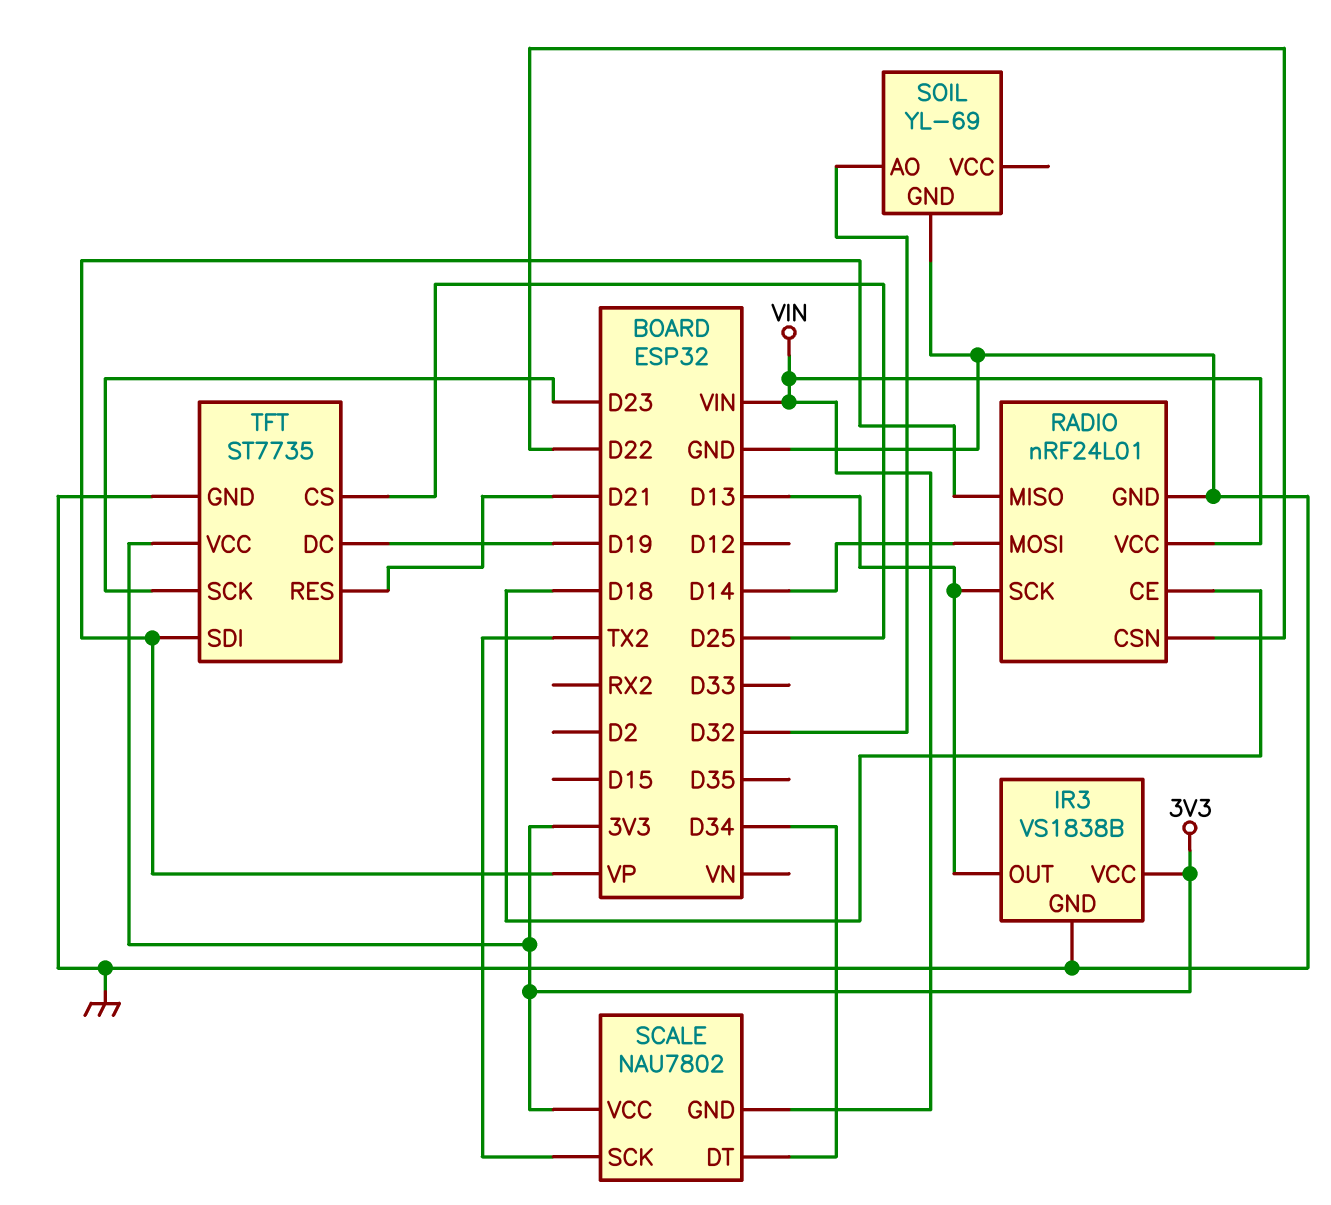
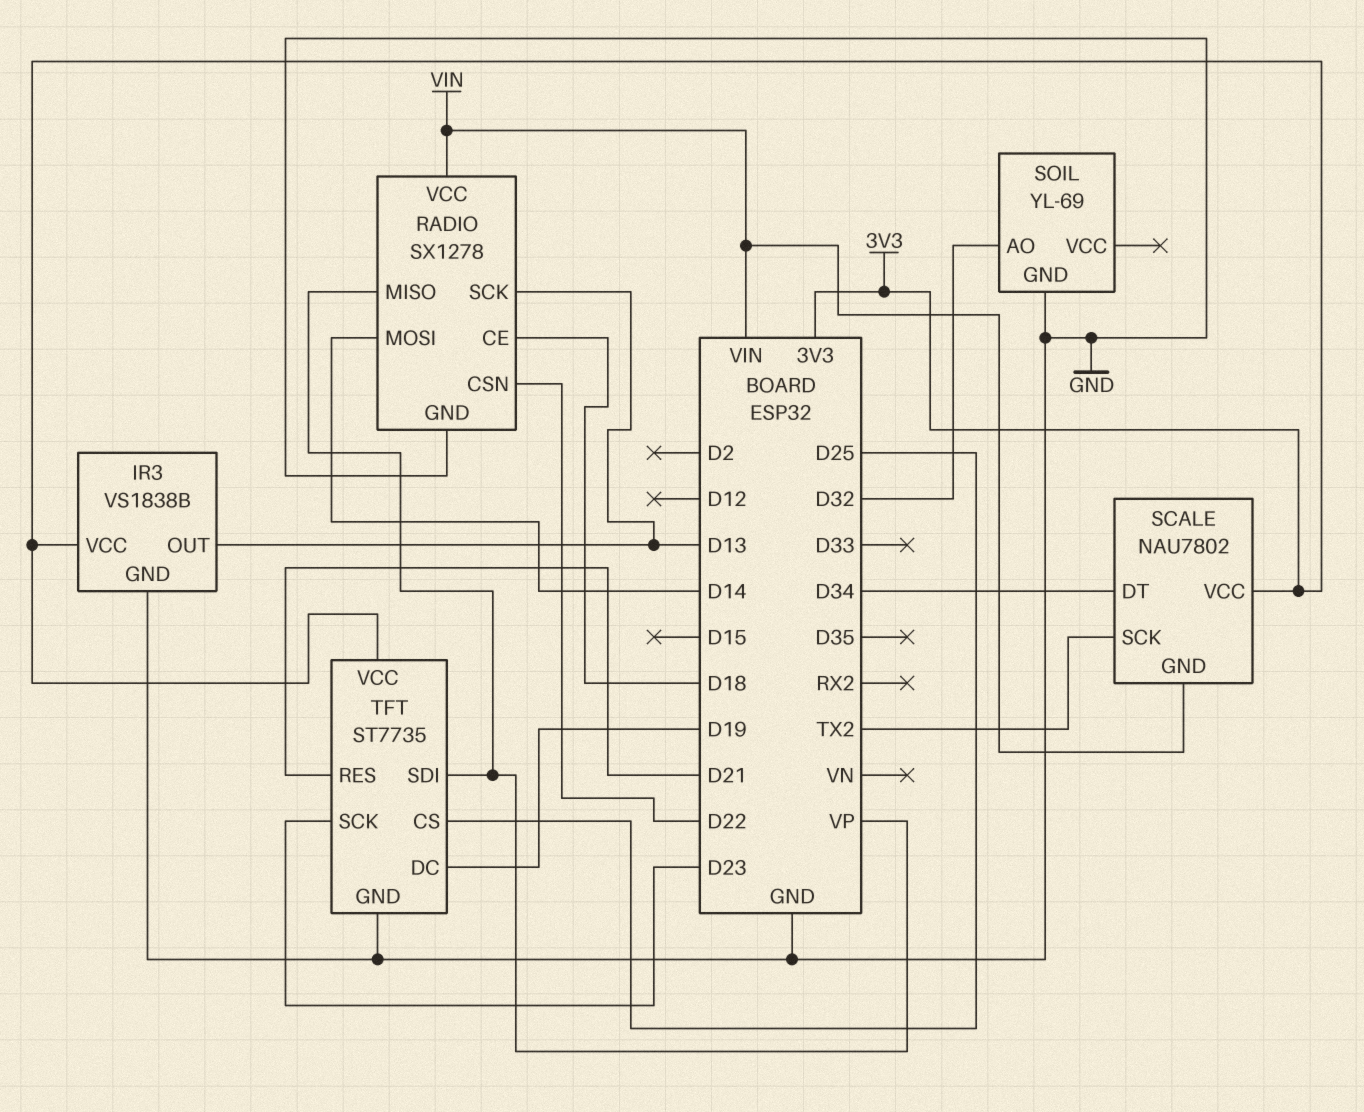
RADIO: nRF24L01 -> SX1278

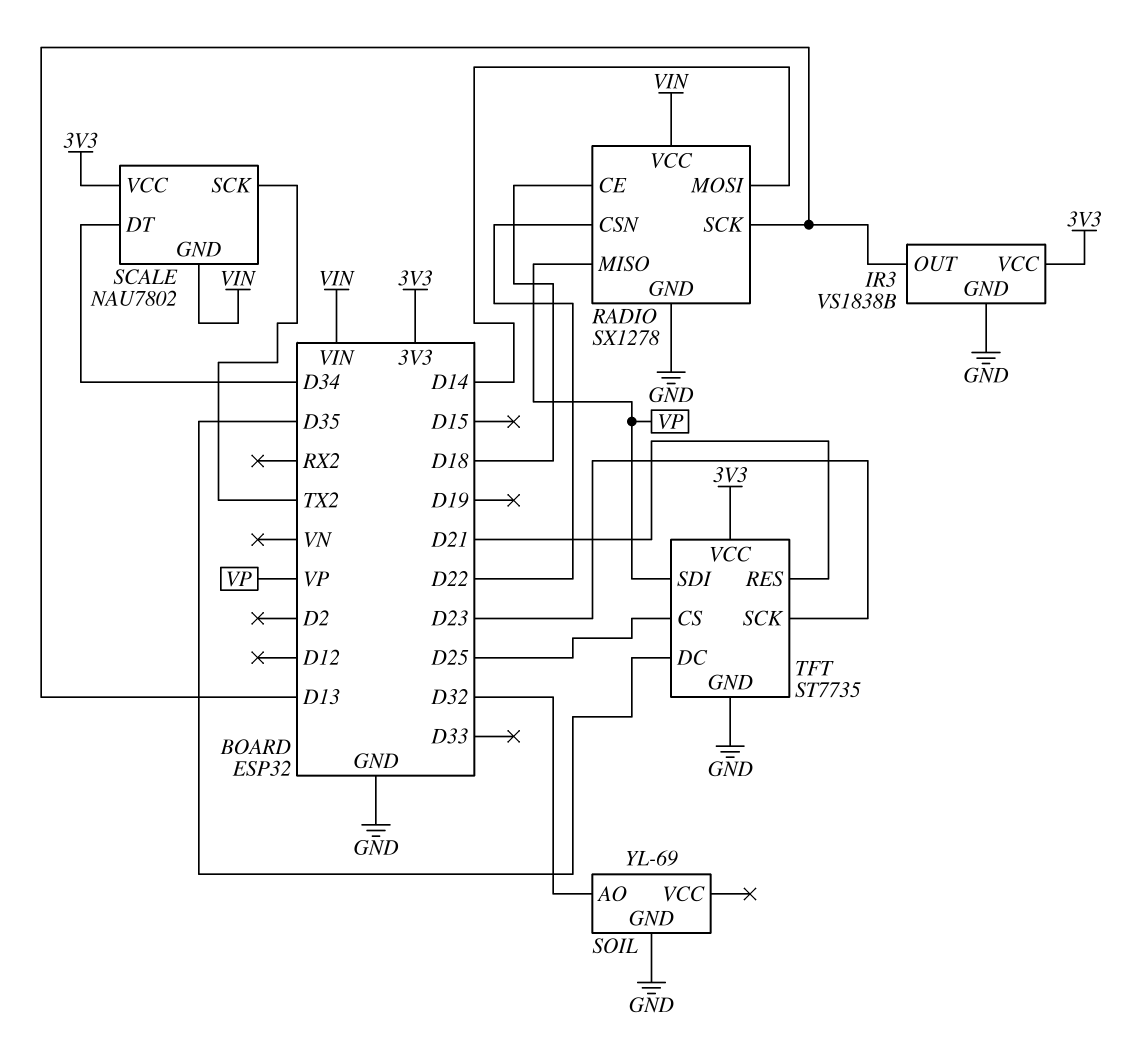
TFT pin DC: D19 -> D35

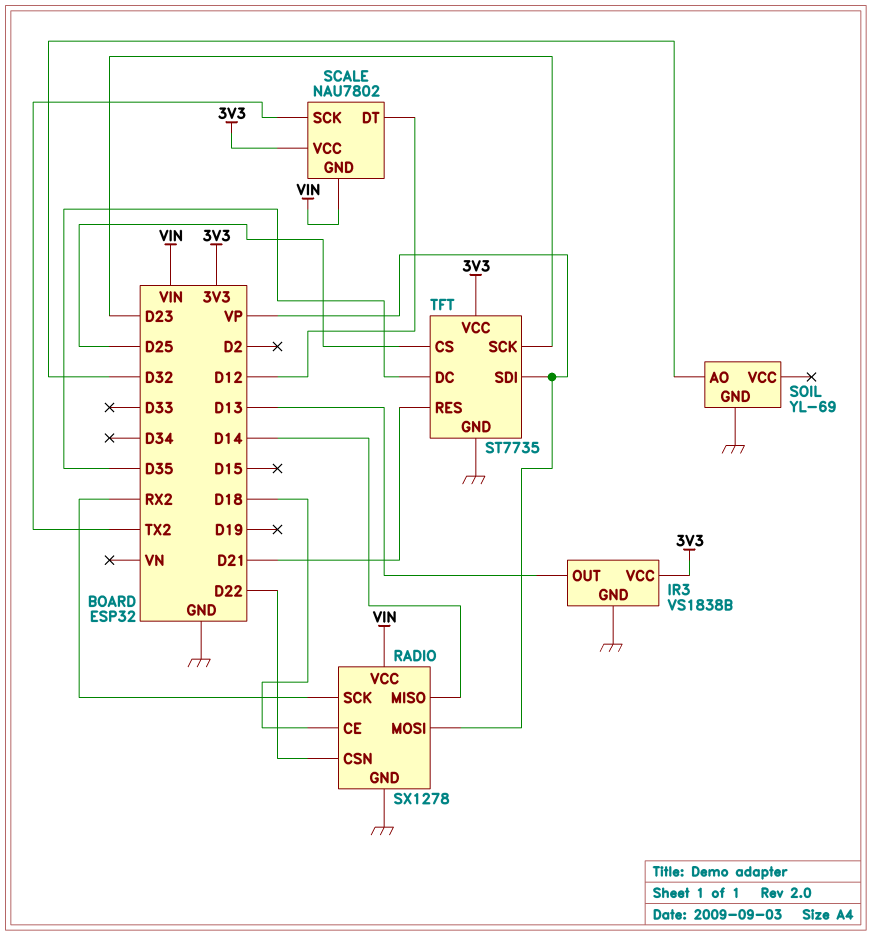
RADIO pin MISO: VP -> D14
RADIO pin MOSI: D14 -> VP
RADIO pin SCK: D13 -> RX2
SCALE pin DT: D34 -> D12

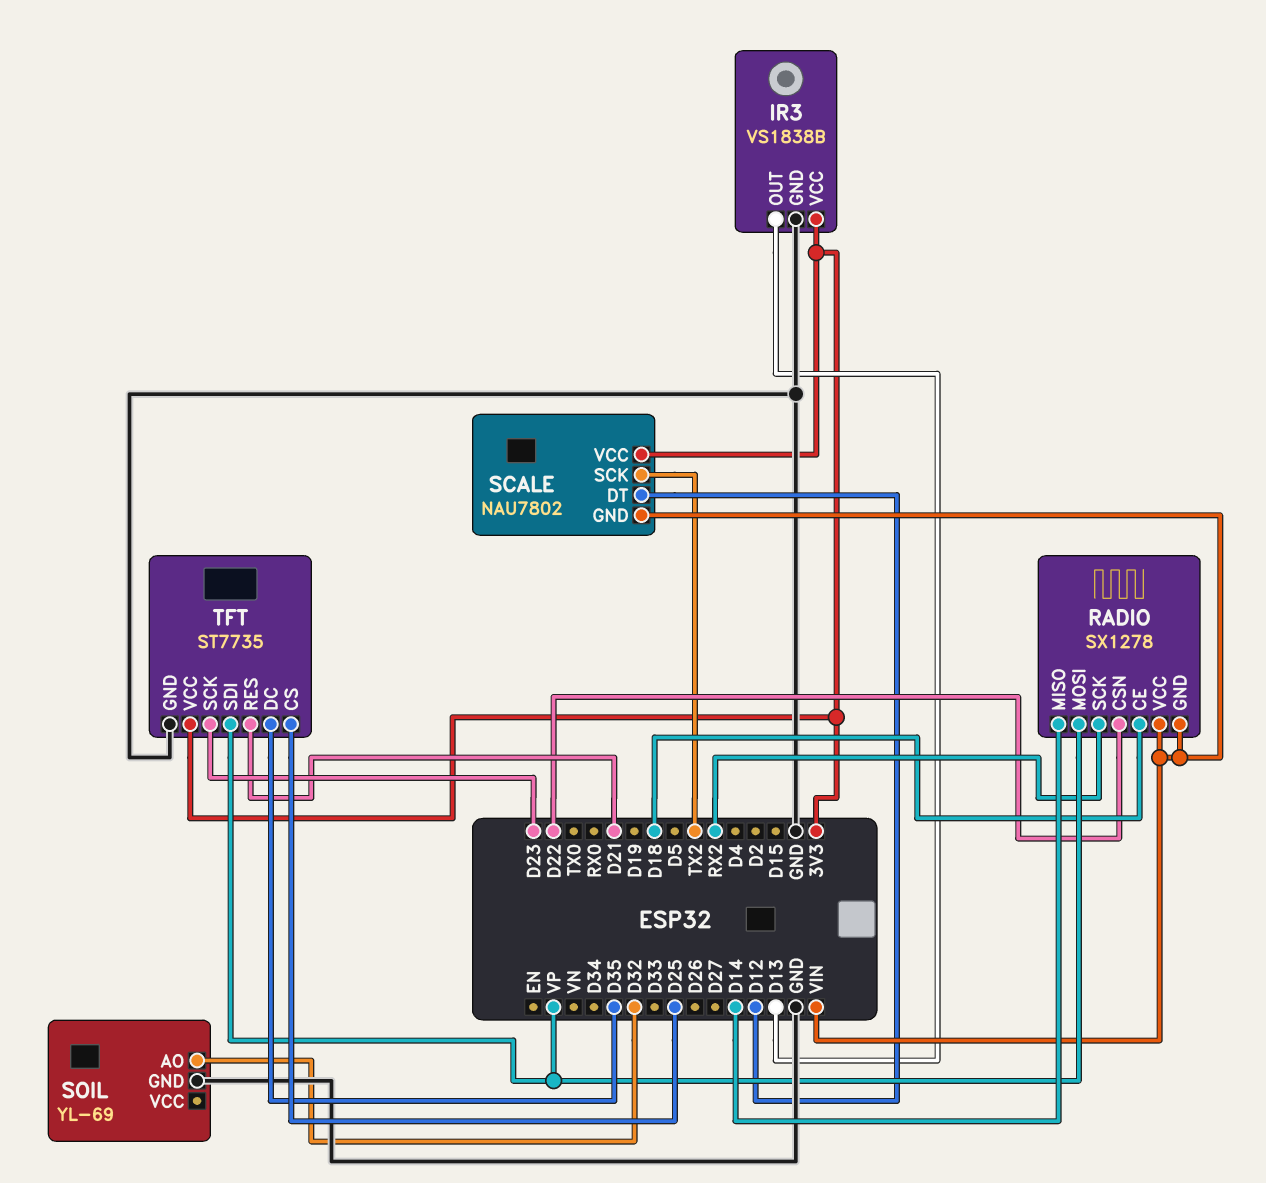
RADIO pin GND: GND -> VIN

